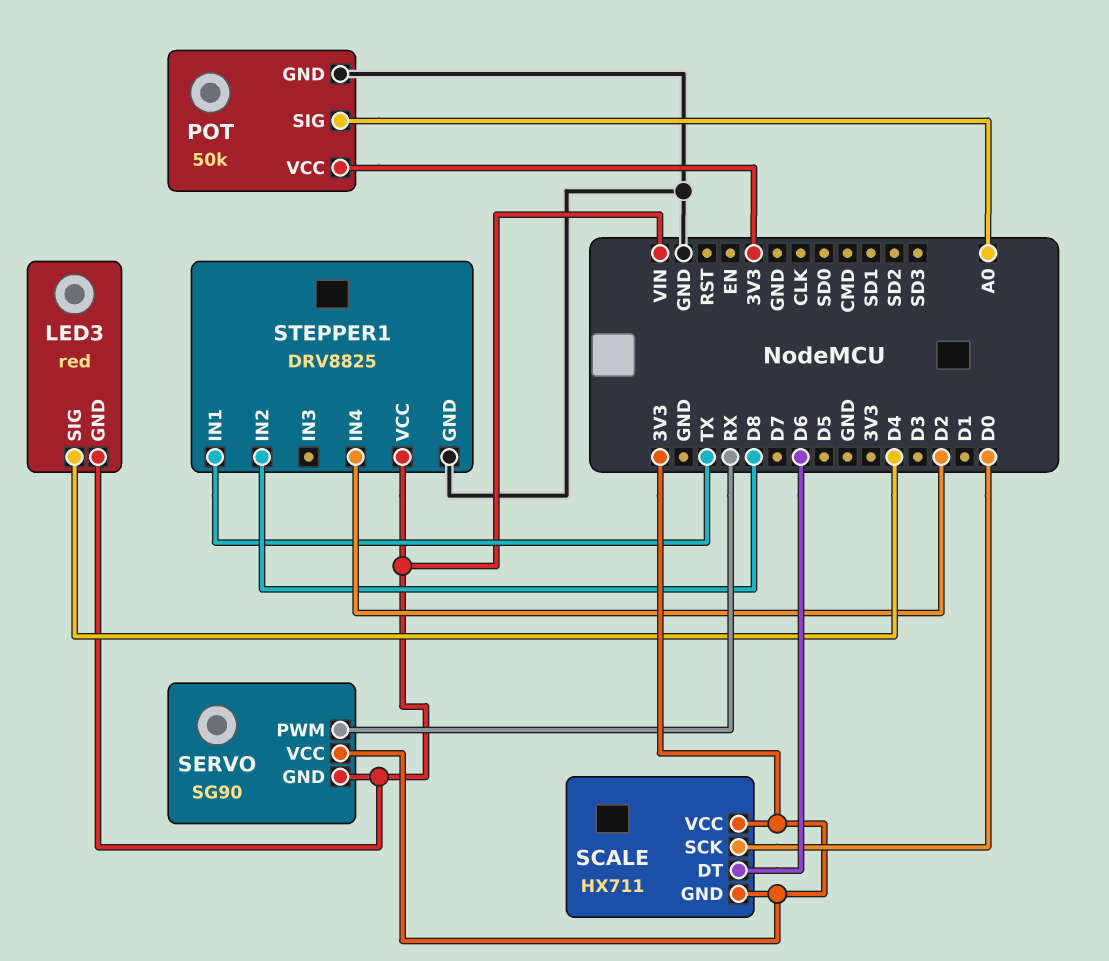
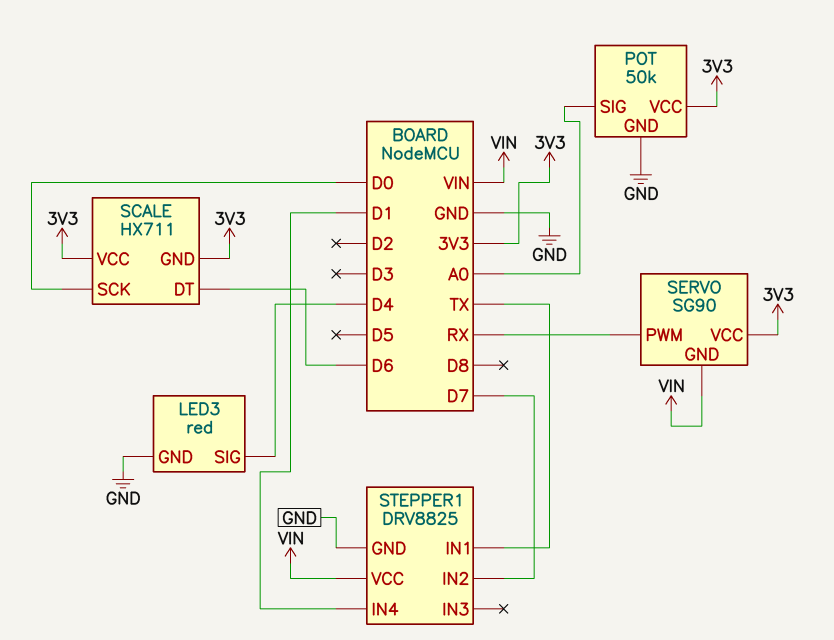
LED3 pin GND: VIN -> GND
STEPPER1 pin IN2: D8 -> D7
STEPPER1 pin IN4: D2 -> D1

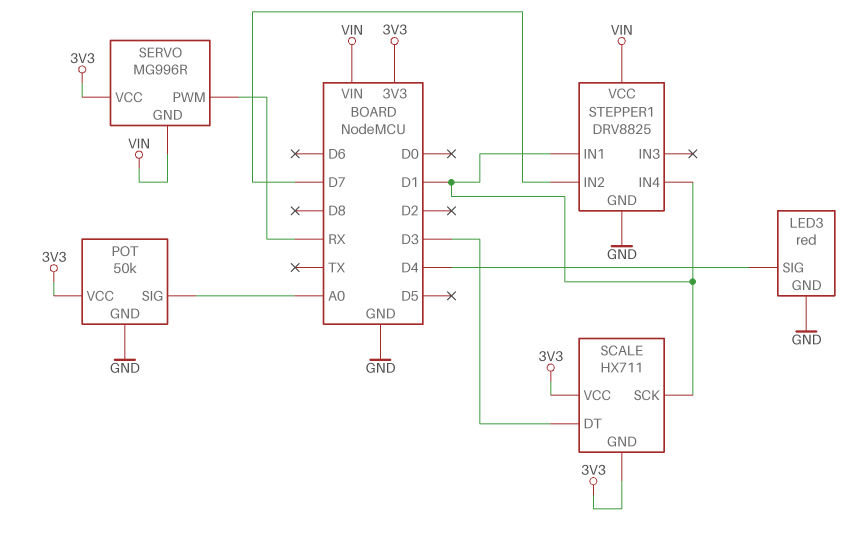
SCALE pin DT: D6 -> D3
SCALE pin SCK: D0 -> D1
SERVO: SG90 -> MG996R
STEPPER1 pin IN1: TX -> D1

